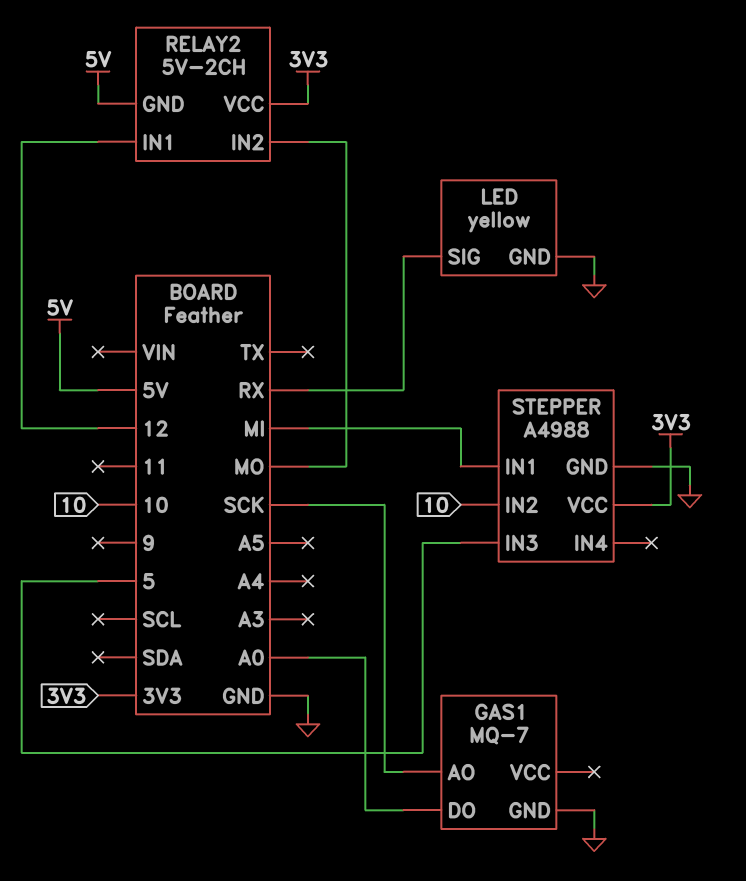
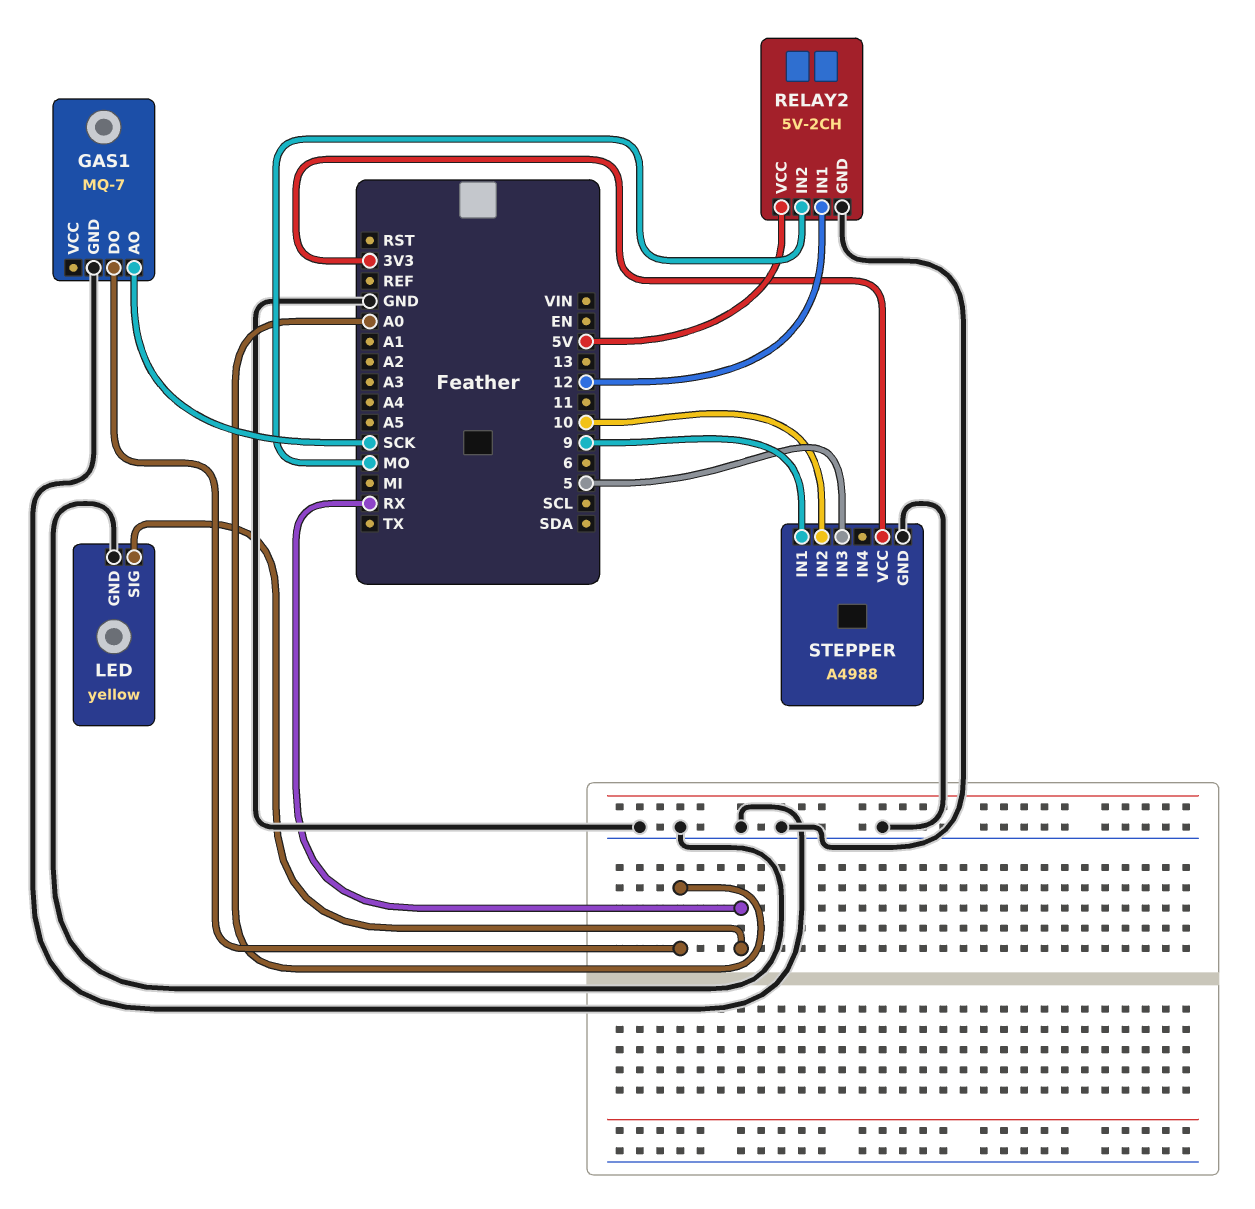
RELAY2 pin GND: 5V -> GND
RELAY2 pin VCC: 3V3 -> 5V
STEPPER pin IN1: MI -> 9

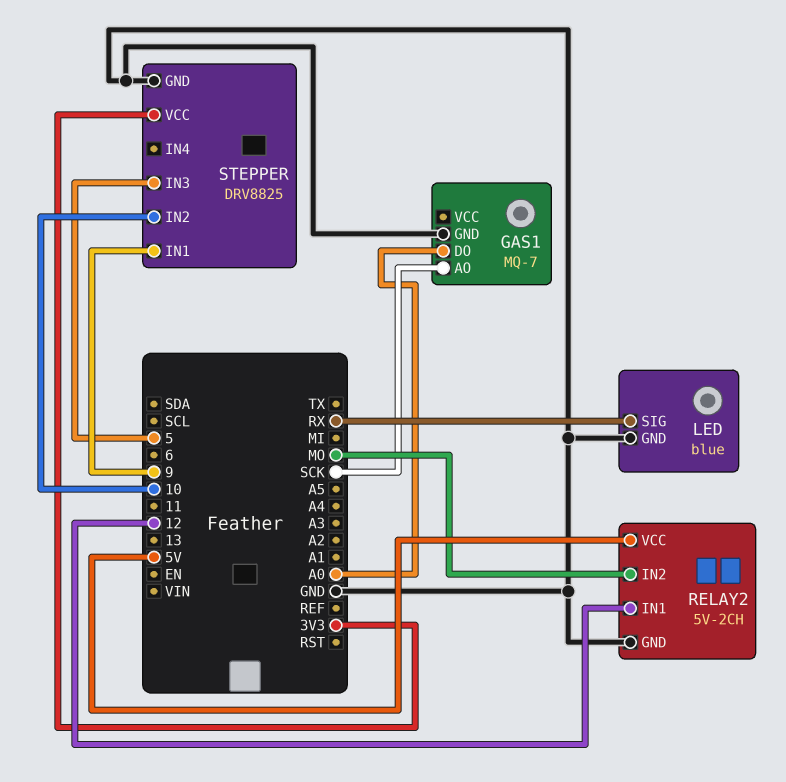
LED: yellow -> blue
STEPPER: A4988 -> DRV8825

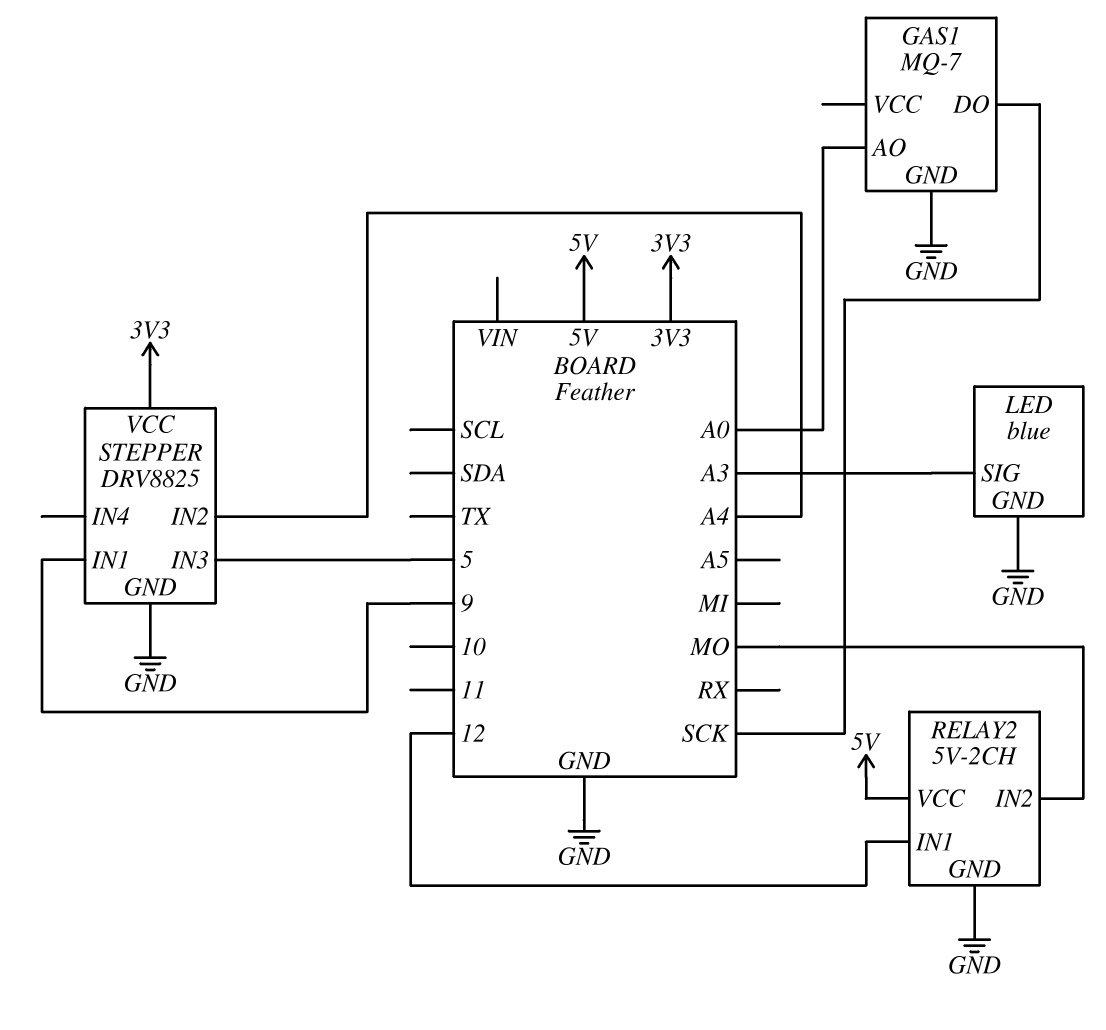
GAS1 pin AO: SCK -> A0
GAS1 pin DO: A0 -> SCK
LED pin SIG: RX -> A3
STEPPER pin IN2: 10 -> A4

